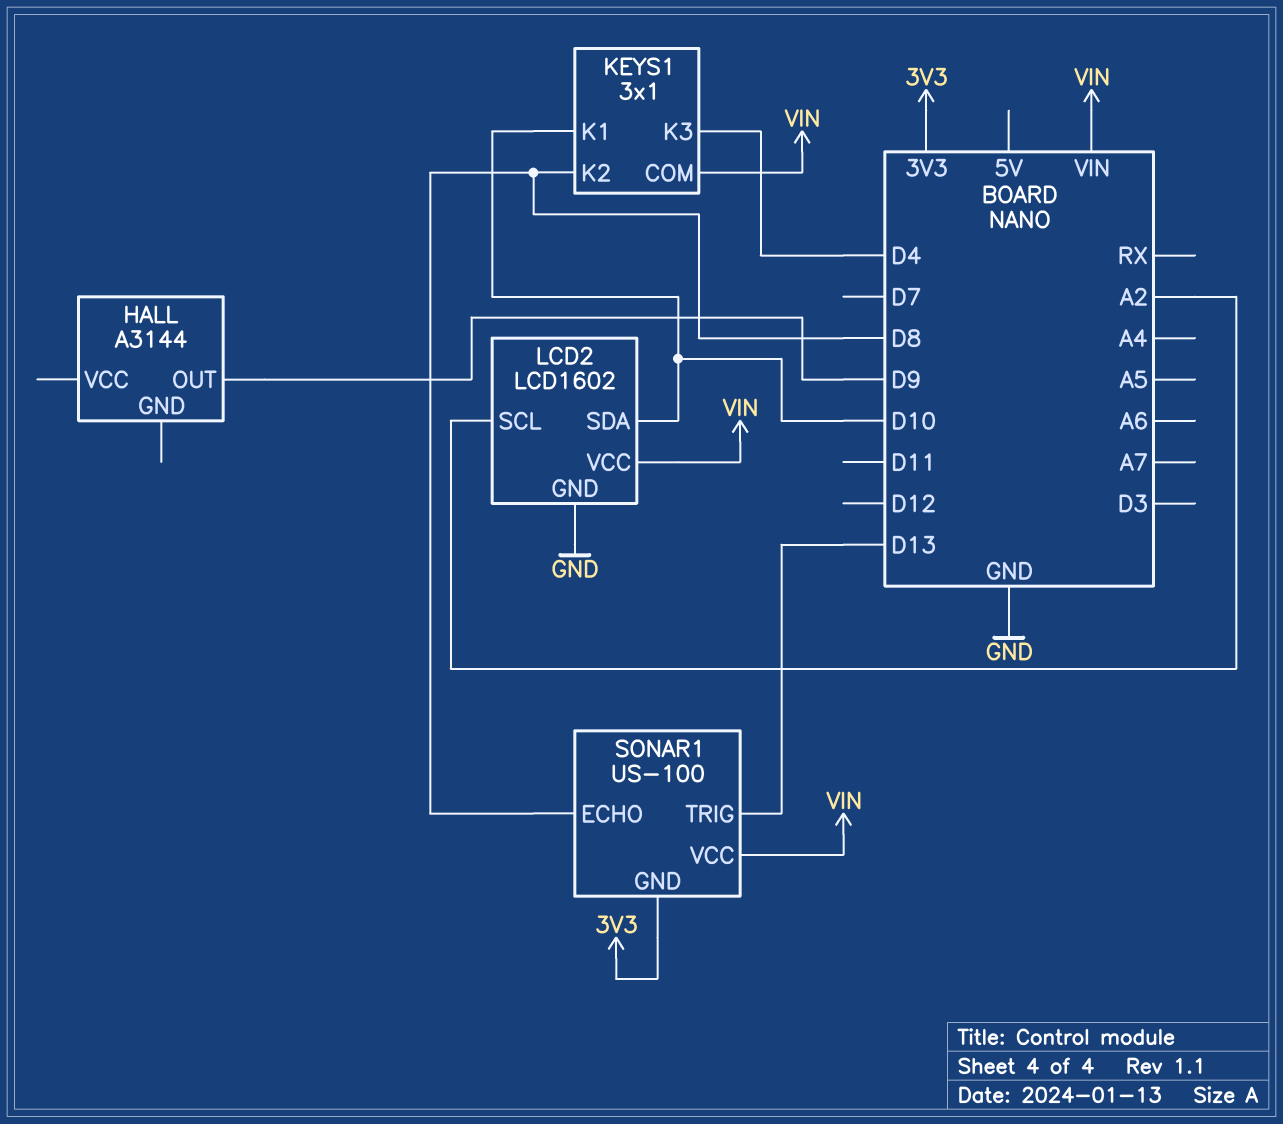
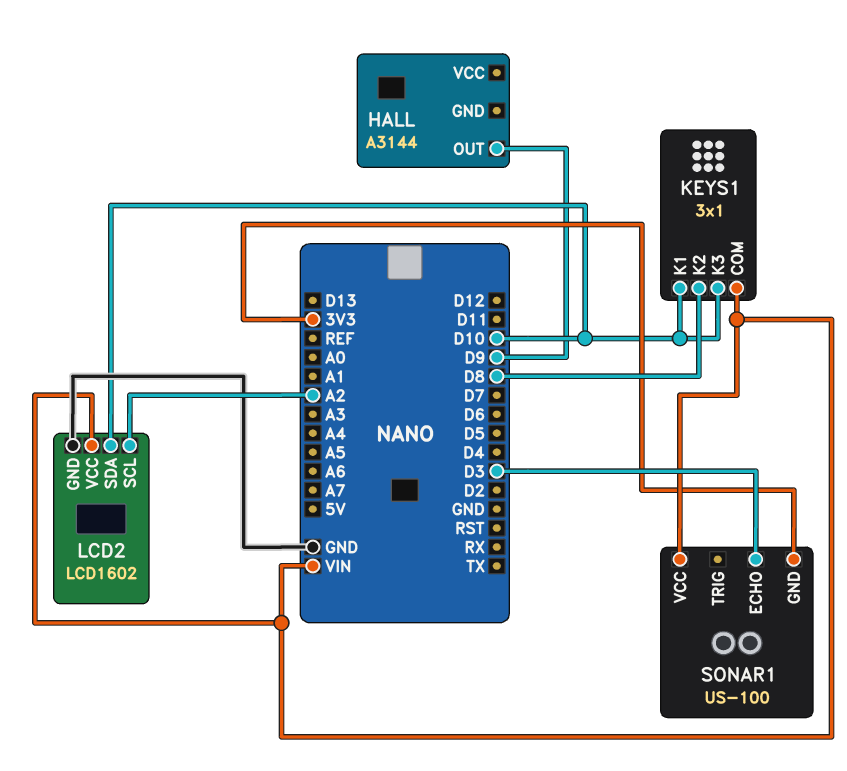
KEYS1 pin K3: D4 -> D10
SONAR1 pin ECHO: D8 -> D3
SONAR1 pin TRIG: D13 -> none

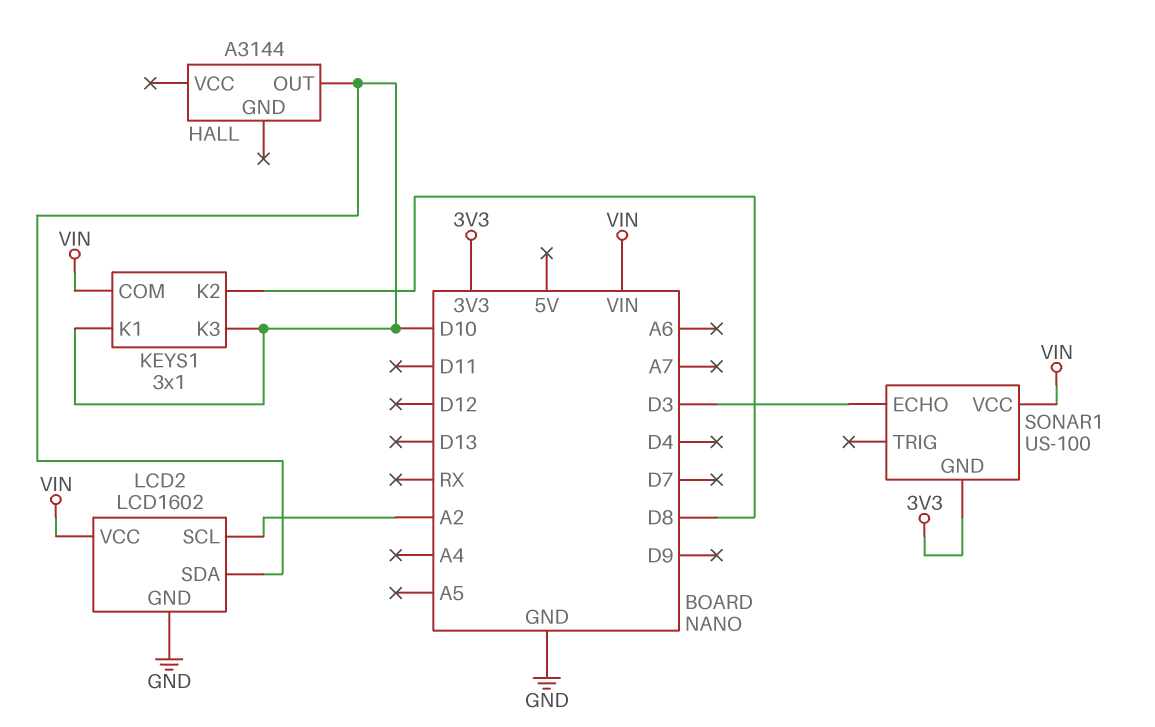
HALL pin OUT: D9 -> D10

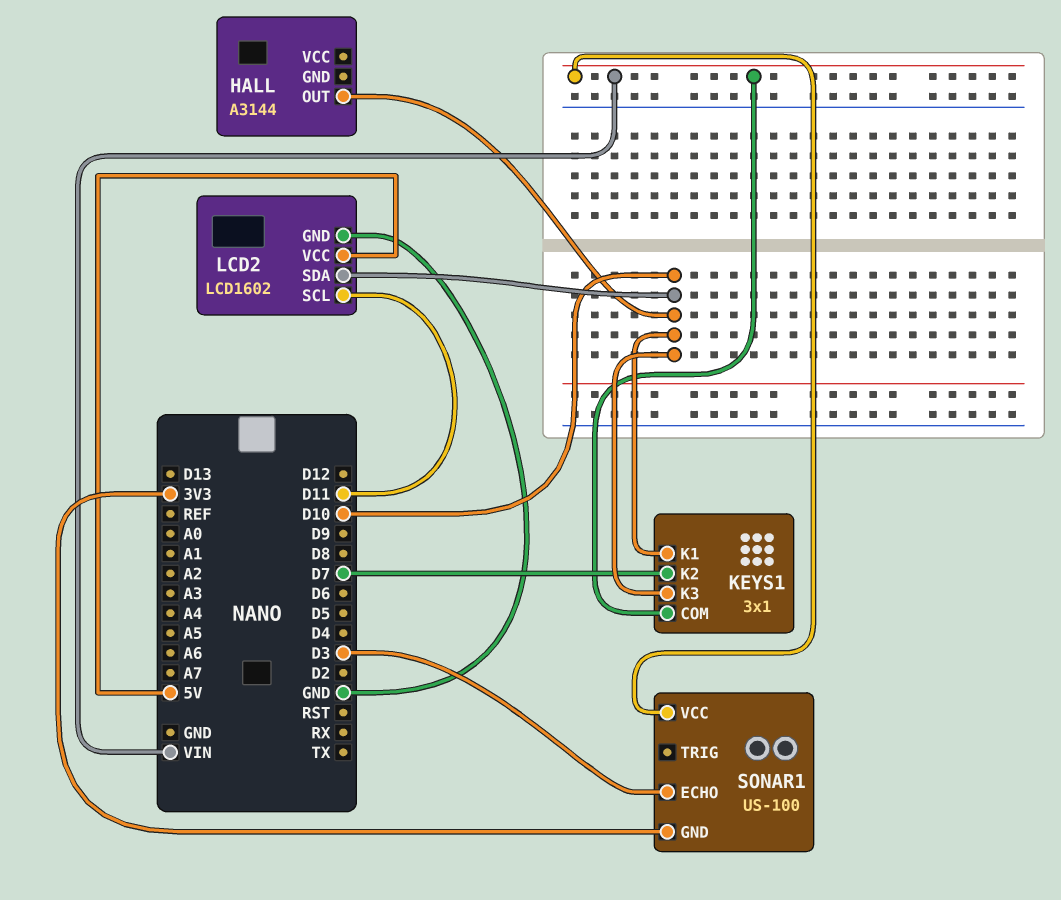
KEYS1 pin K2: D8 -> D7
LCD2 pin SCL: A2 -> D11
LCD2 pin VCC: VIN -> 5V

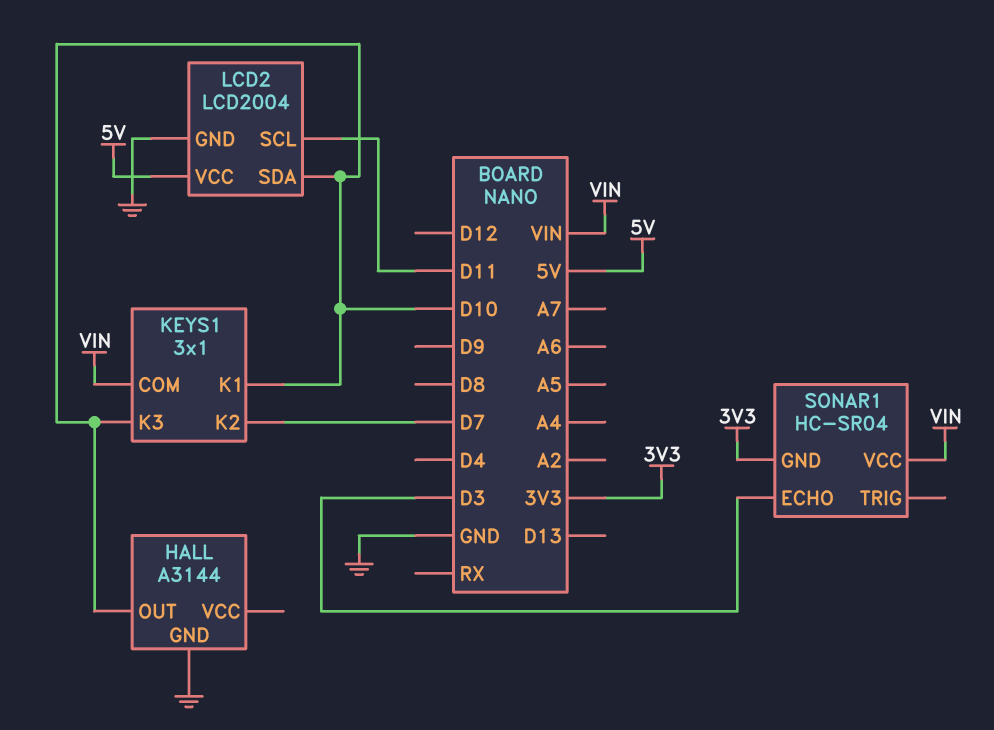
HALL pin GND: none -> GND
LCD2: LCD1602 -> LCD2004
SONAR1: US-100 -> HC-SR04

